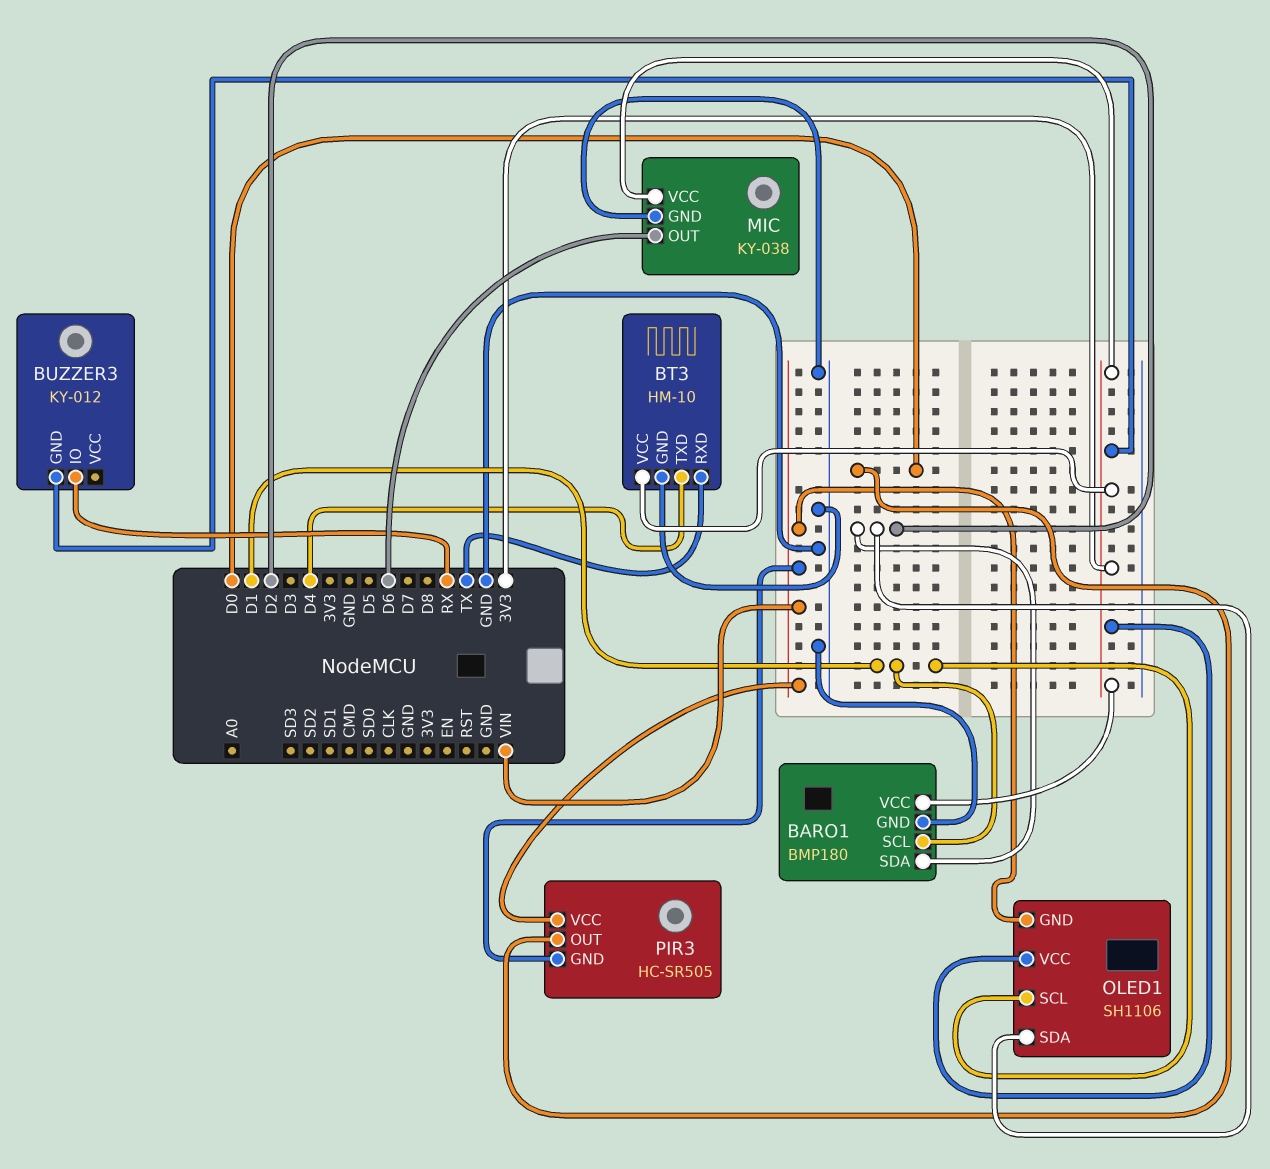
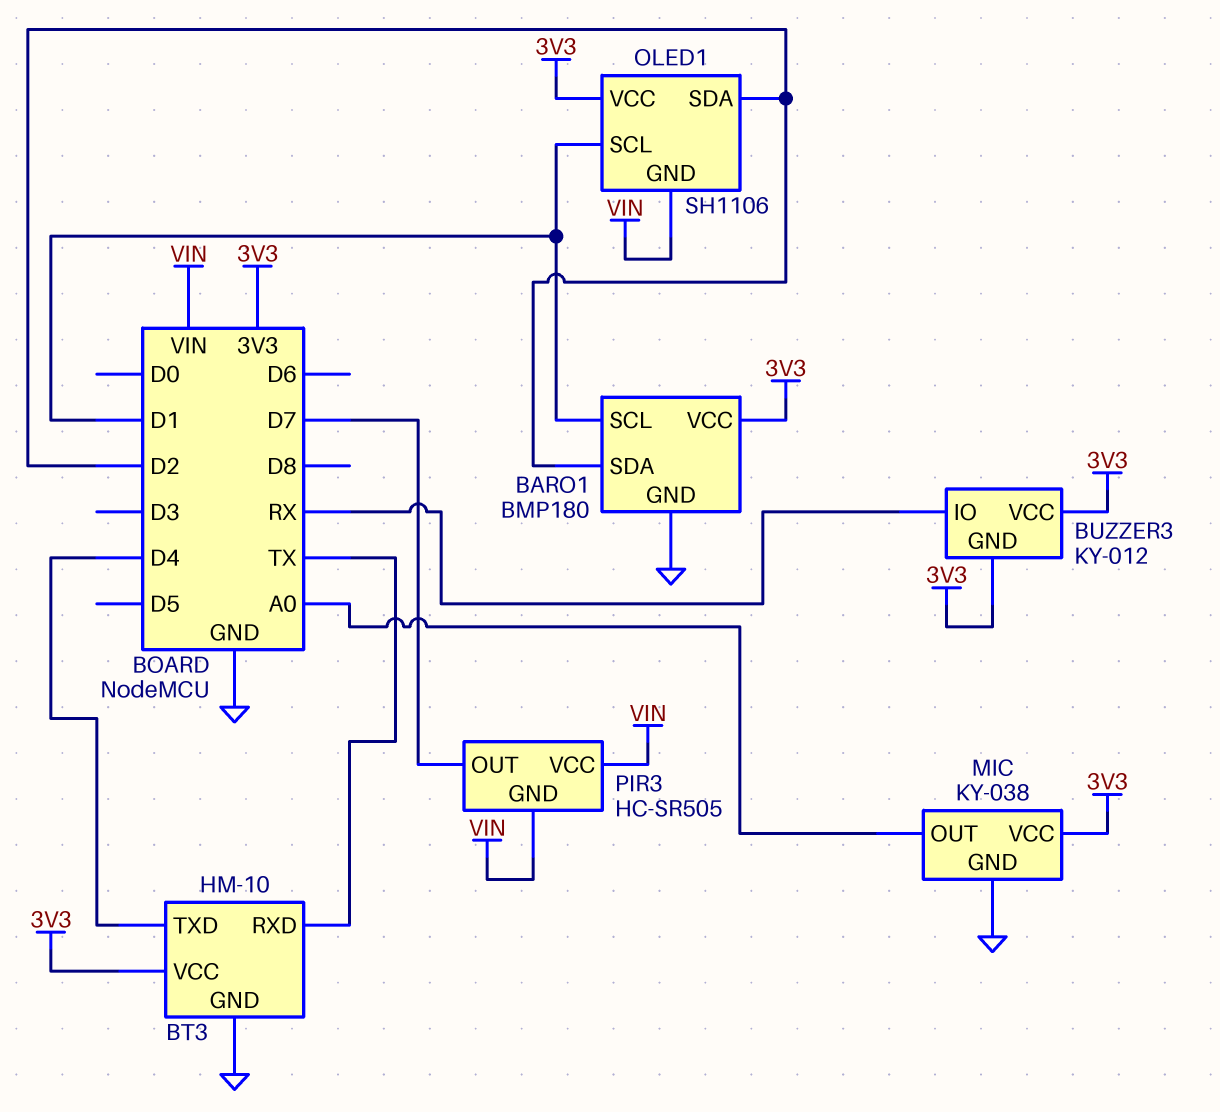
BUZZER3 pin VCC: none -> 3V3
MIC pin OUT: D6 -> A0
PIR3 pin OUT: D0 -> D7

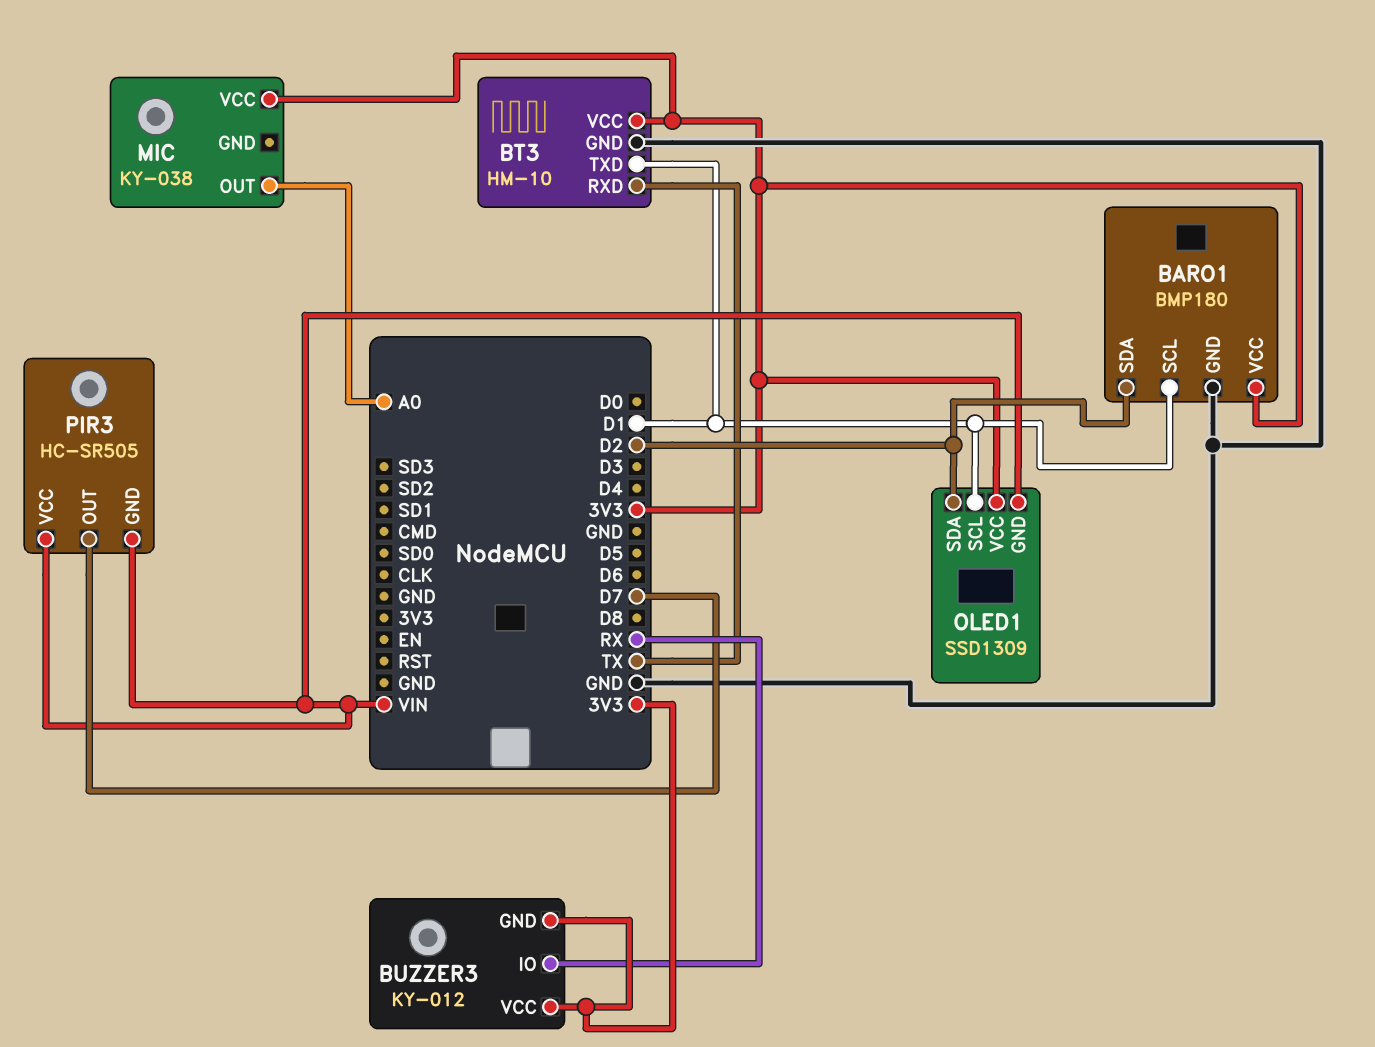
BT3 pin TXD: D4 -> D1
MIC pin GND: GND -> none
OLED1: SH1106 -> SSD1309

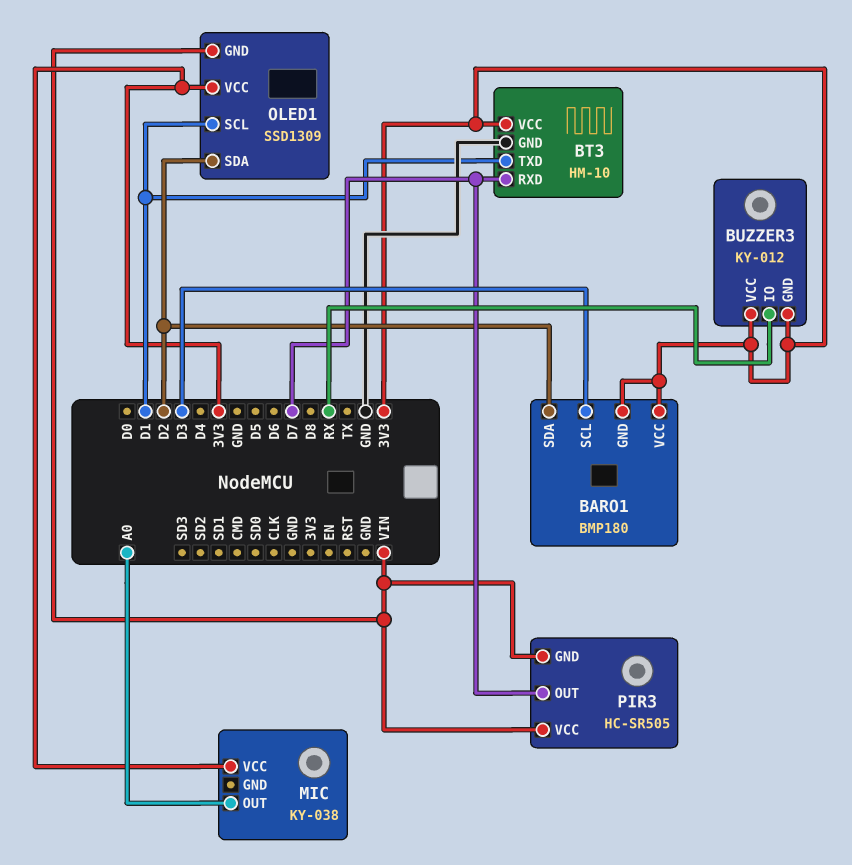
BARO1 pin GND: GND -> 3V3
BARO1 pin SCL: D1 -> D3
BT3 pin RXD: TX -> D7

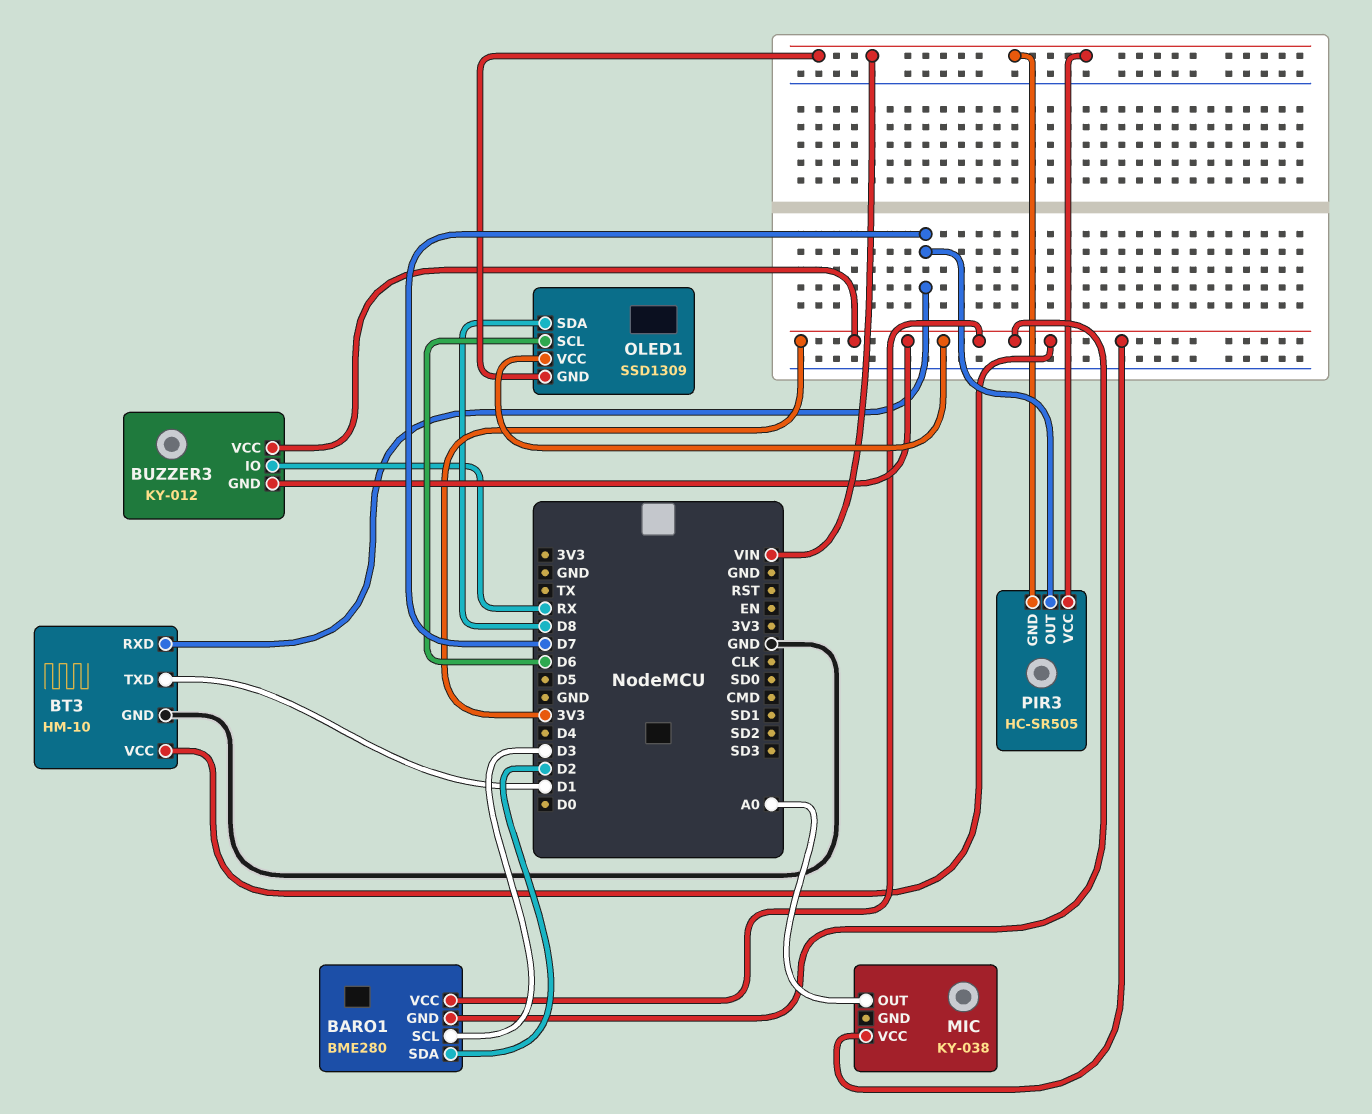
BARO1: BMP180 -> BME280
OLED1 pin SCL: D1 -> D6
OLED1 pin SDA: D2 -> D8

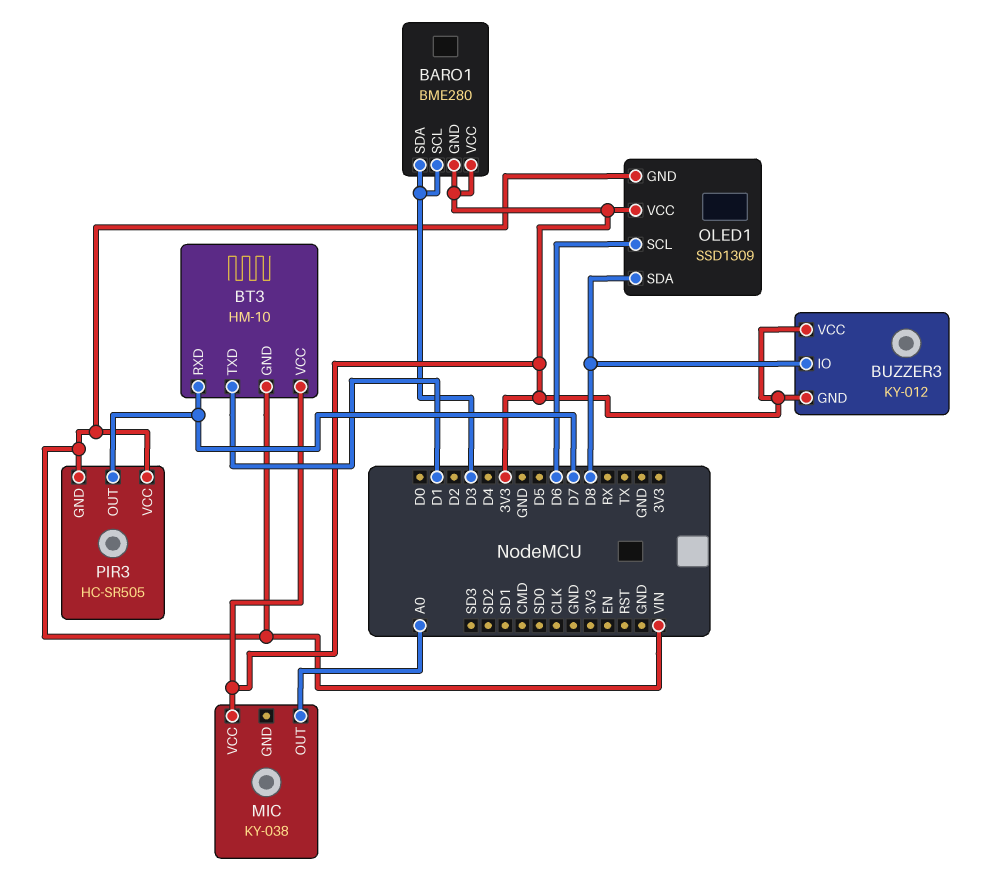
BARO1 pin SDA: D2 -> D3
BT3 pin GND: GND -> VIN
BUZZER3 pin IO: RX -> D8

